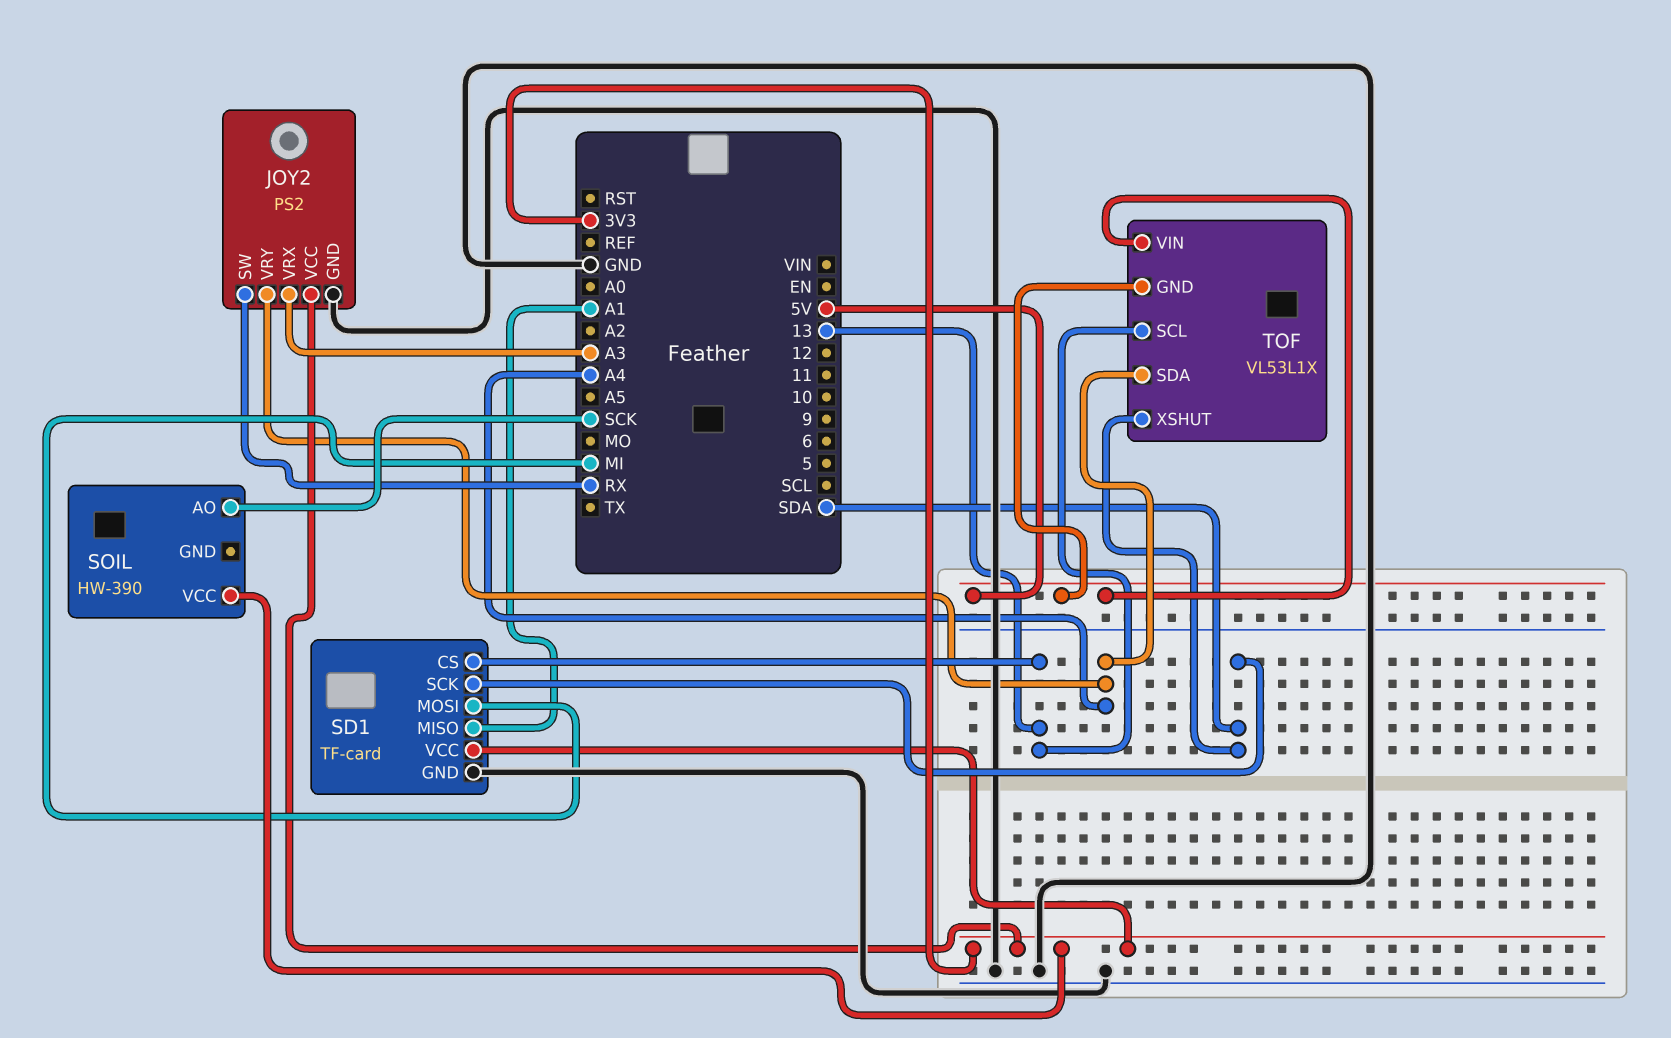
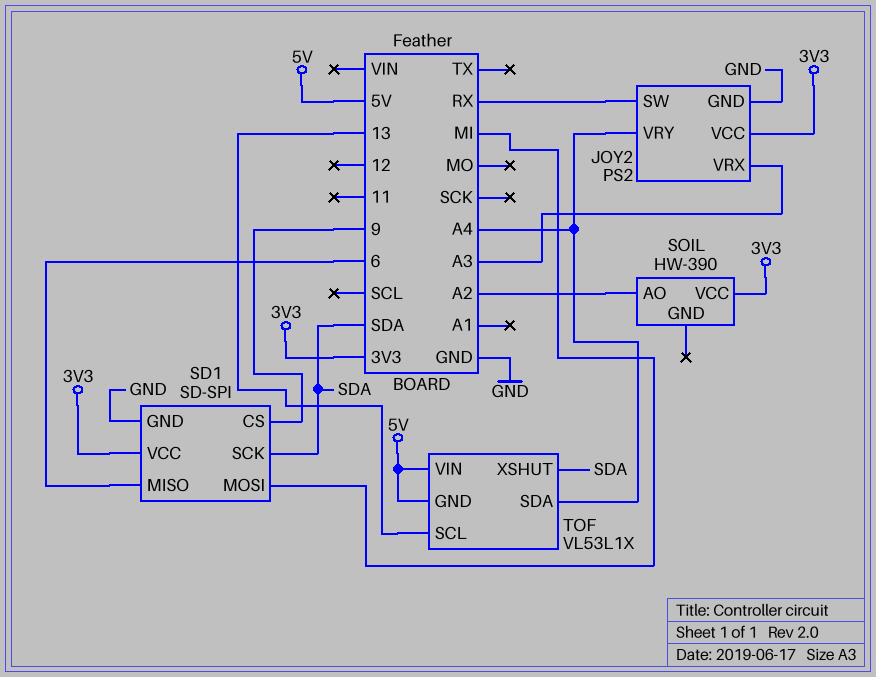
SD1: TF-card -> SD-SPI
SD1 pin CS: 13 -> 9
SD1 pin MISO: A1 -> 6
SOIL pin AO: SCK -> A2

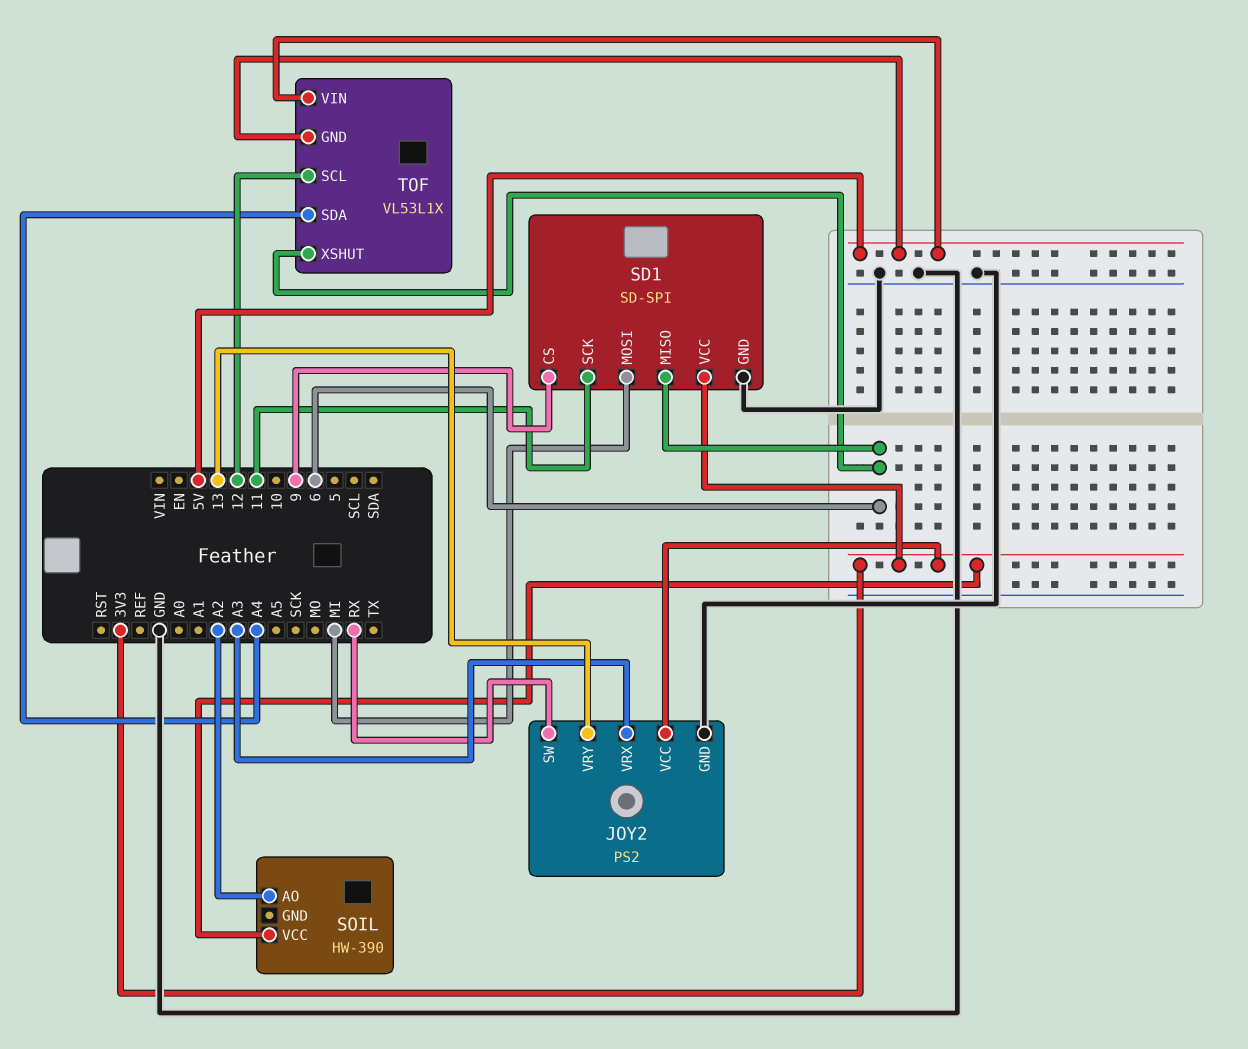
JOY2 pin VRY: A4 -> 13
SD1 pin SCK: SDA -> 11
TOF pin SCL: 13 -> 12
TOF pin XSHUT: SDA -> 6

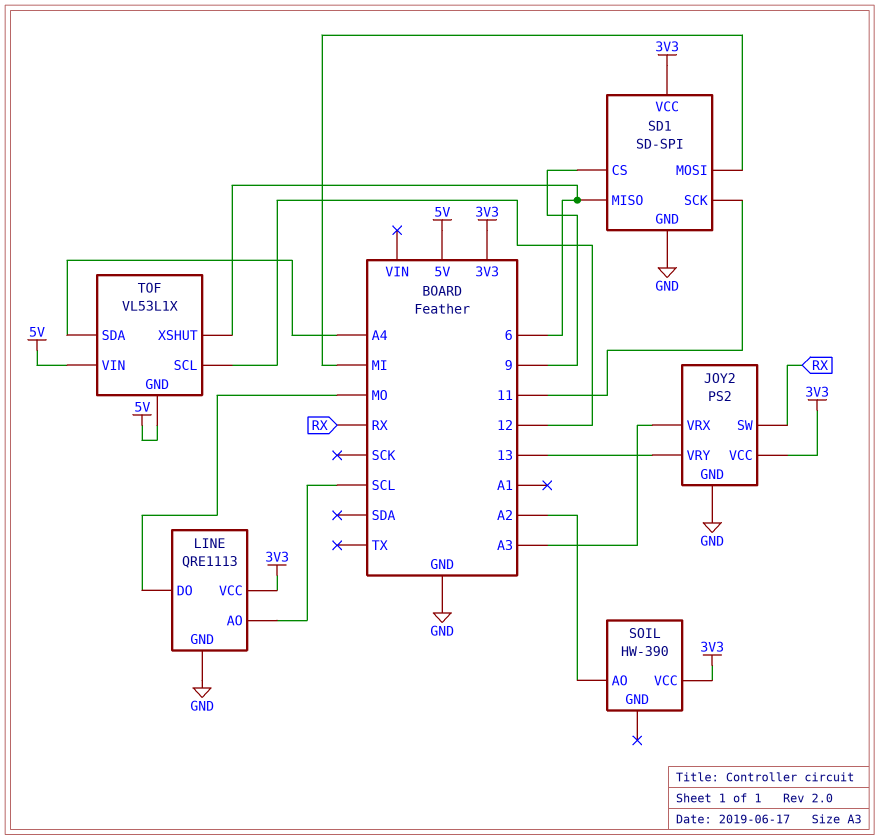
LINE: none -> QRE1113
LINE pin AO: none -> SCL
LINE pin DO: none -> MO
LINE pin GND: none -> GND
LINE pin VCC: none -> 3V3

